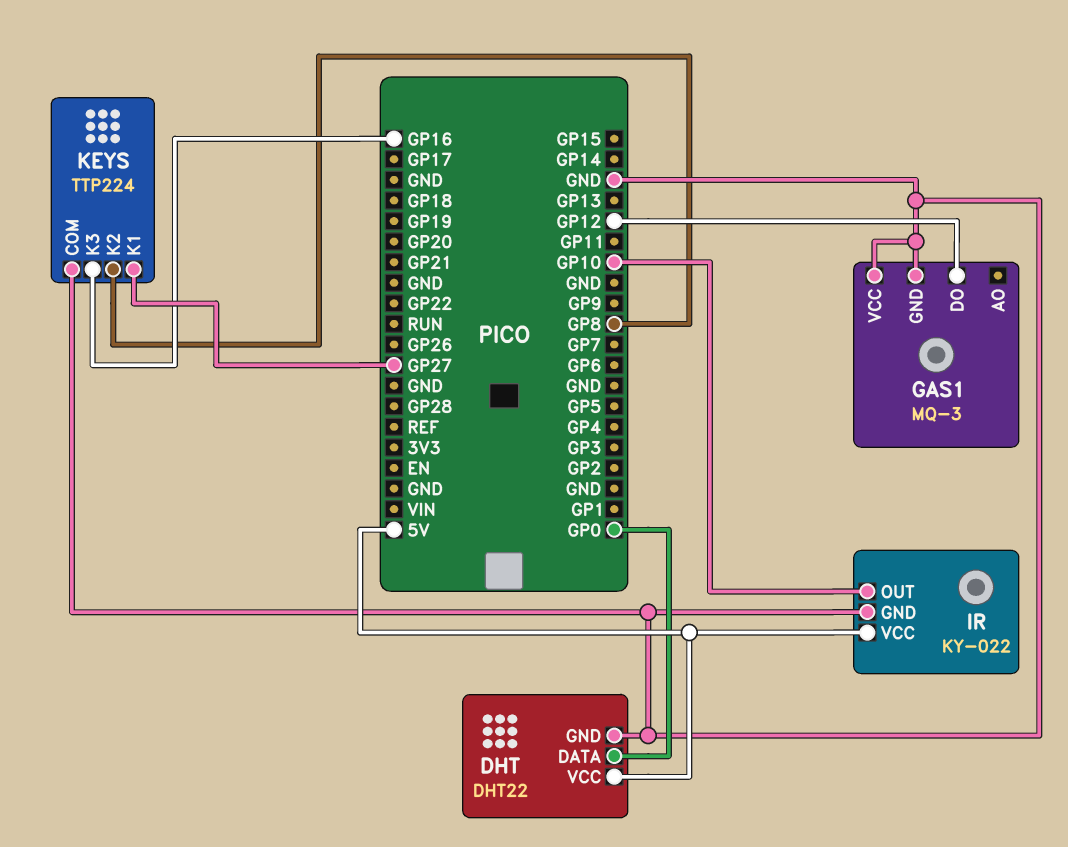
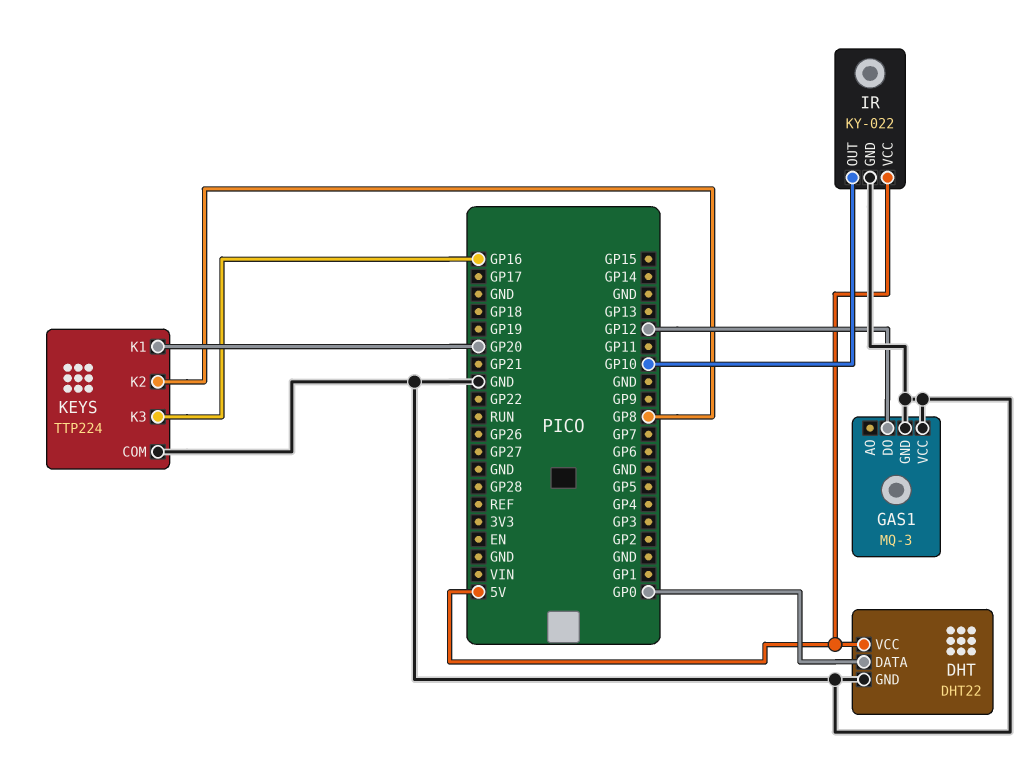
KEYS pin K1: GP27 -> GP20

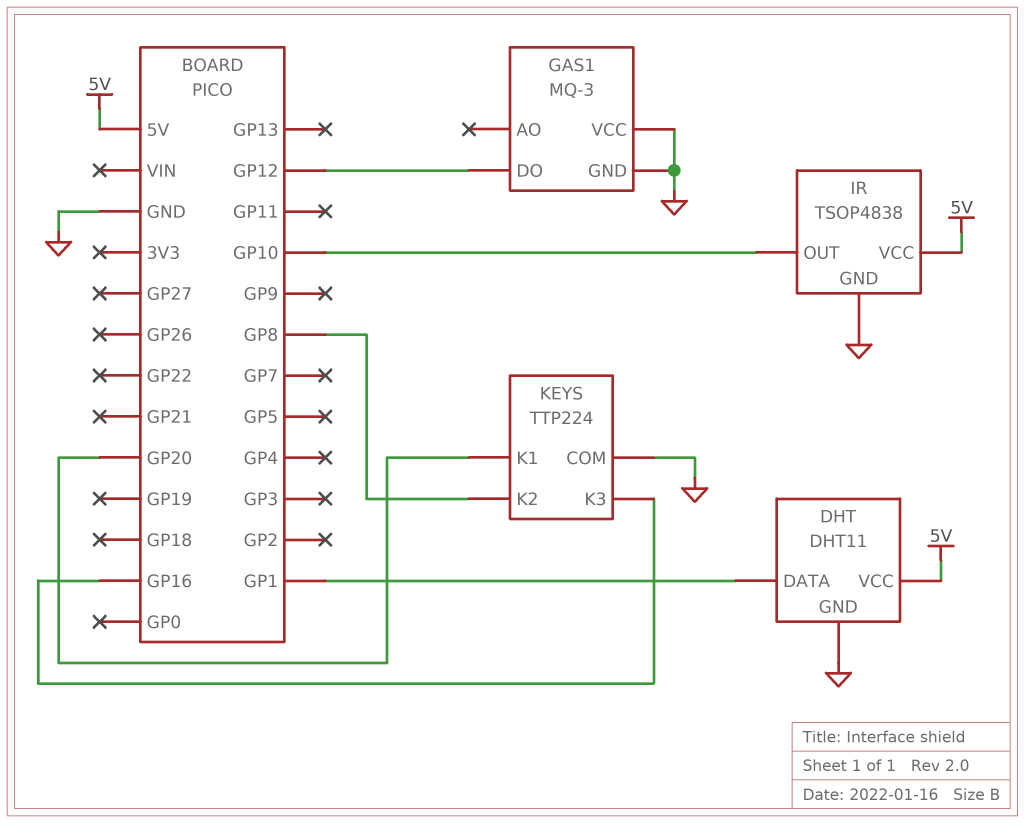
DHT: DHT22 -> DHT11
DHT pin DATA: GP0 -> GP1
IR: KY-022 -> TSOP4838

